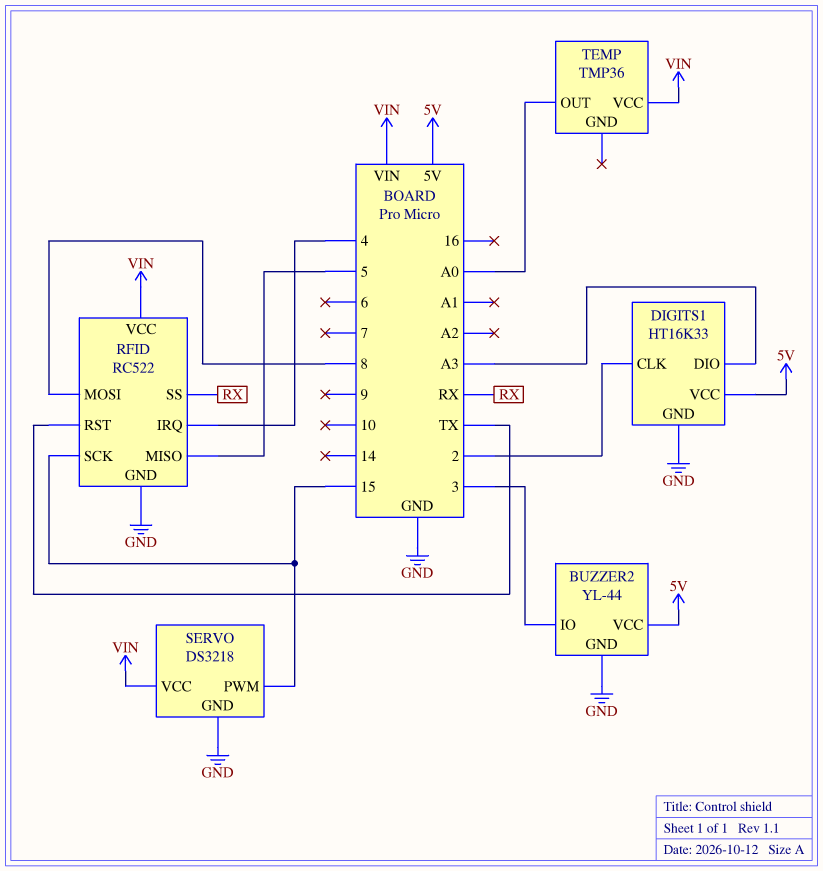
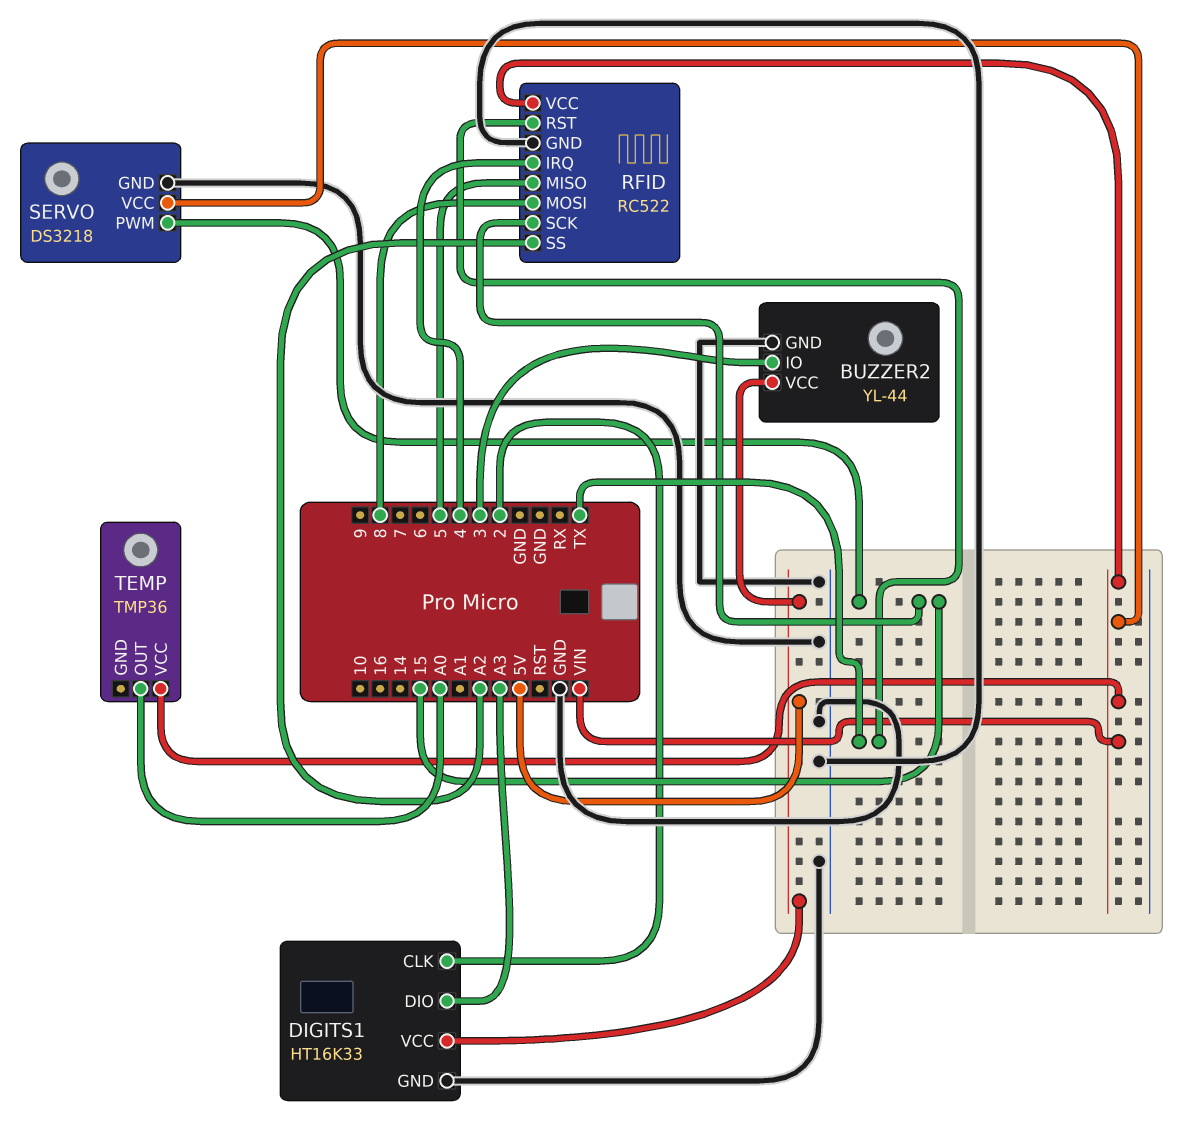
RFID pin SS: RX -> A2

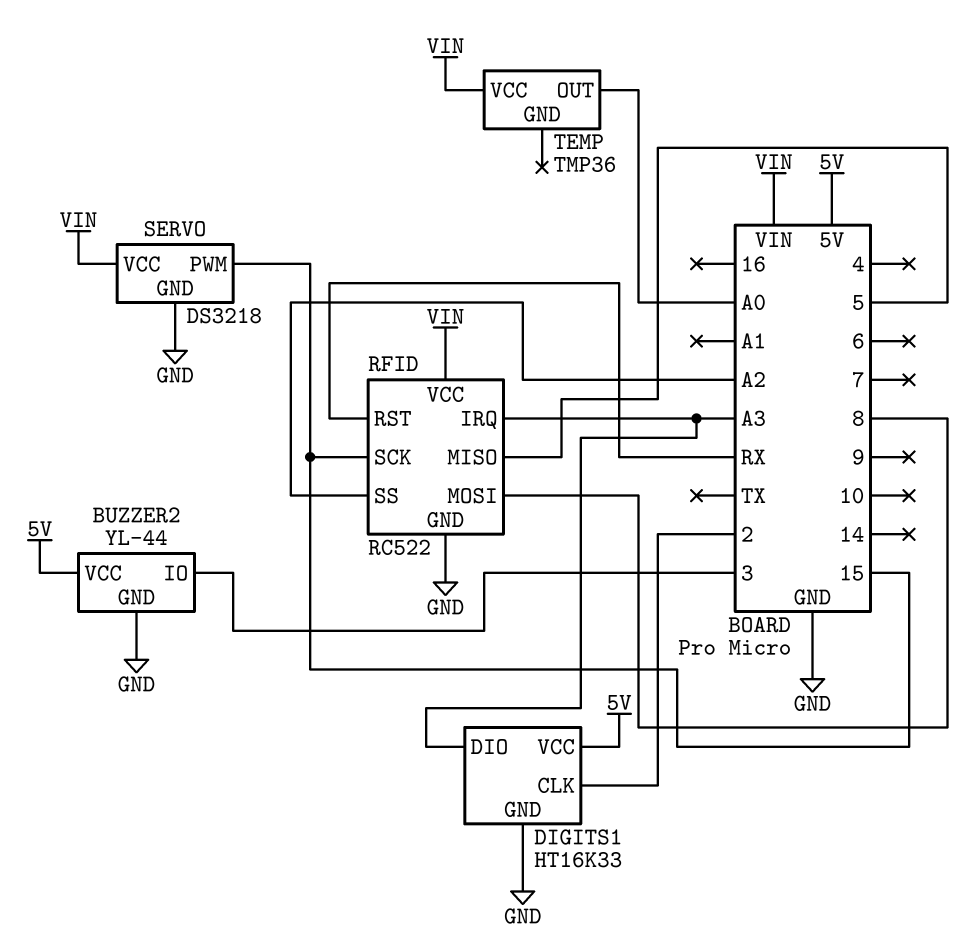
RFID pin IRQ: 4 -> A3
RFID pin RST: TX -> RX

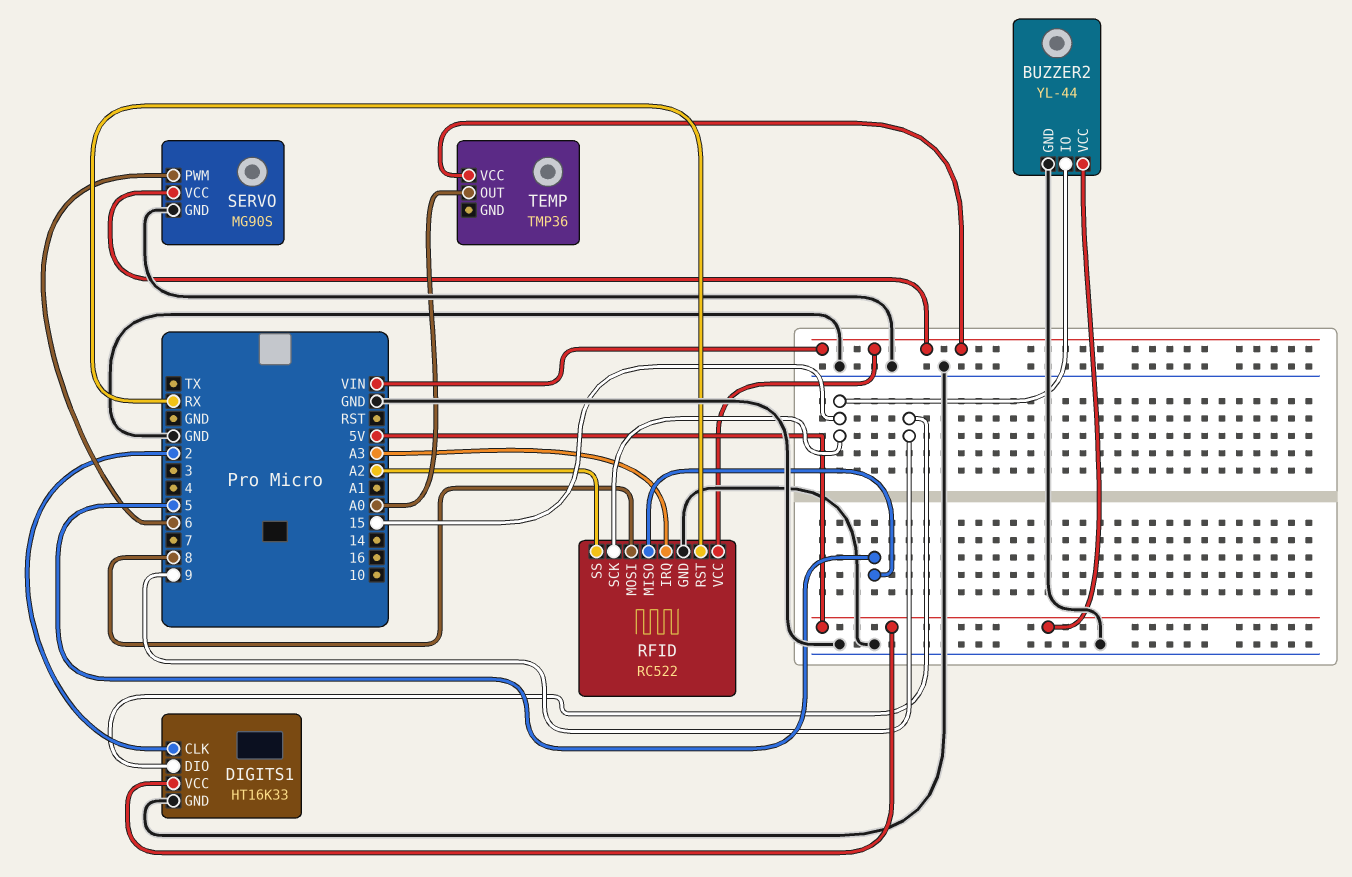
BUZZER2 pin IO: 3 -> 15
DIGITS1 pin DIO: A3 -> 9
SERVO: DS3218 -> MG90S
SERVO pin PWM: 15 -> 6

